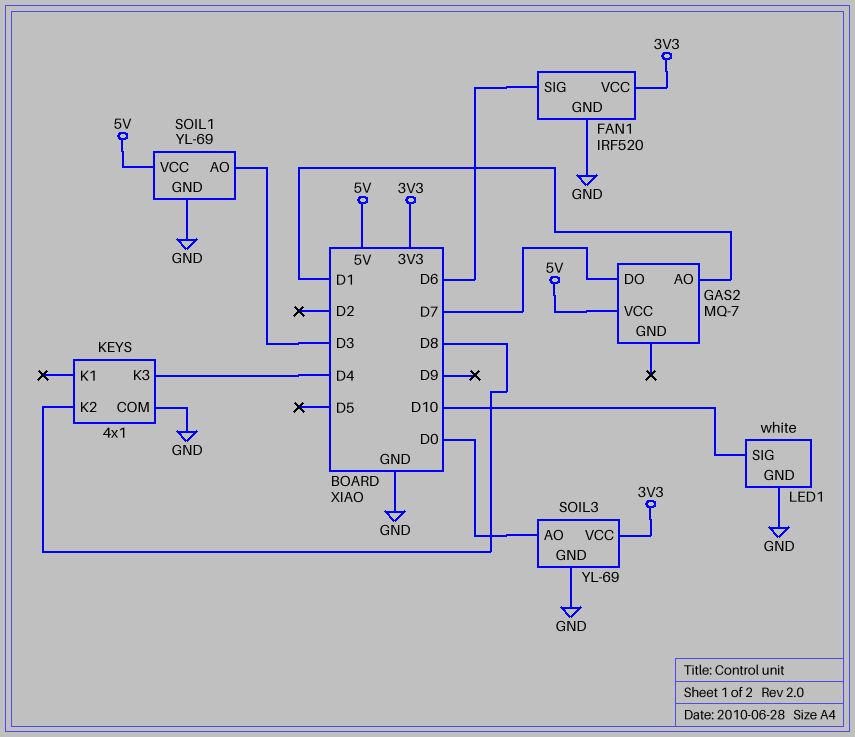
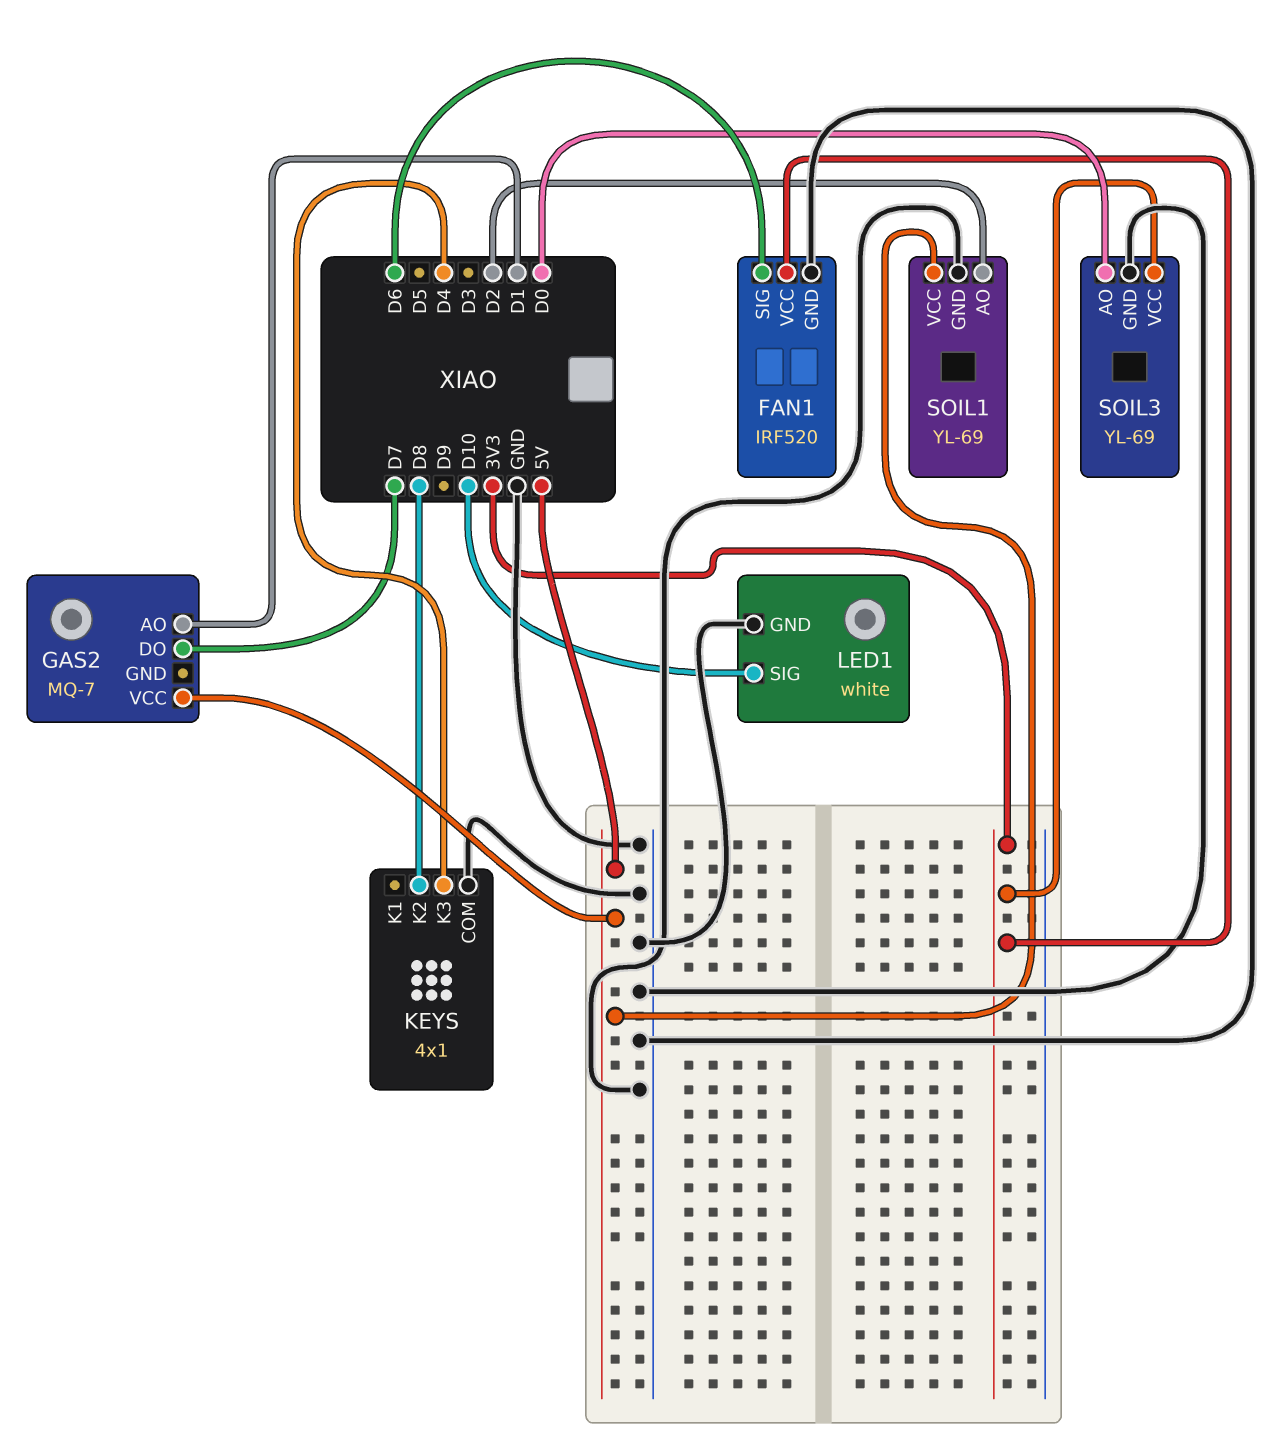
SOIL1 pin AO: D3 -> D2

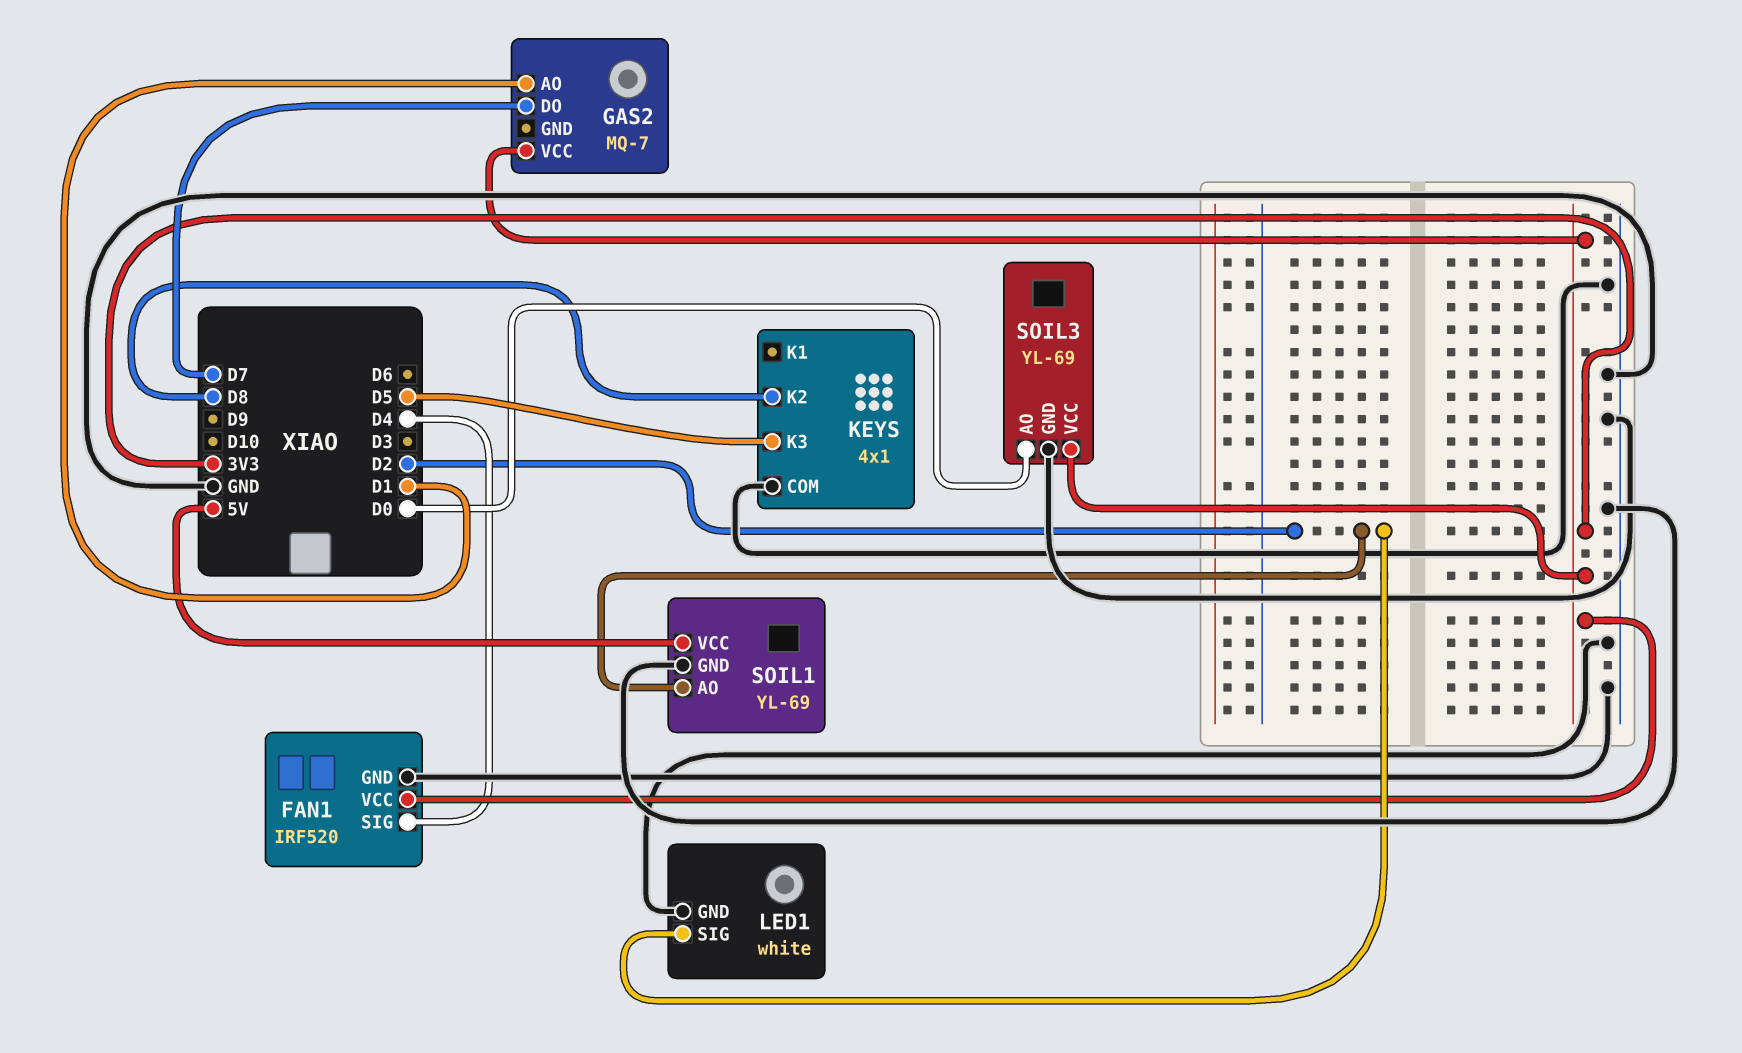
FAN1 pin SIG: D6 -> D4
GAS2 pin VCC: 5V -> 3V3
KEYS pin K3: D4 -> D5
LED1 pin SIG: D10 -> D2

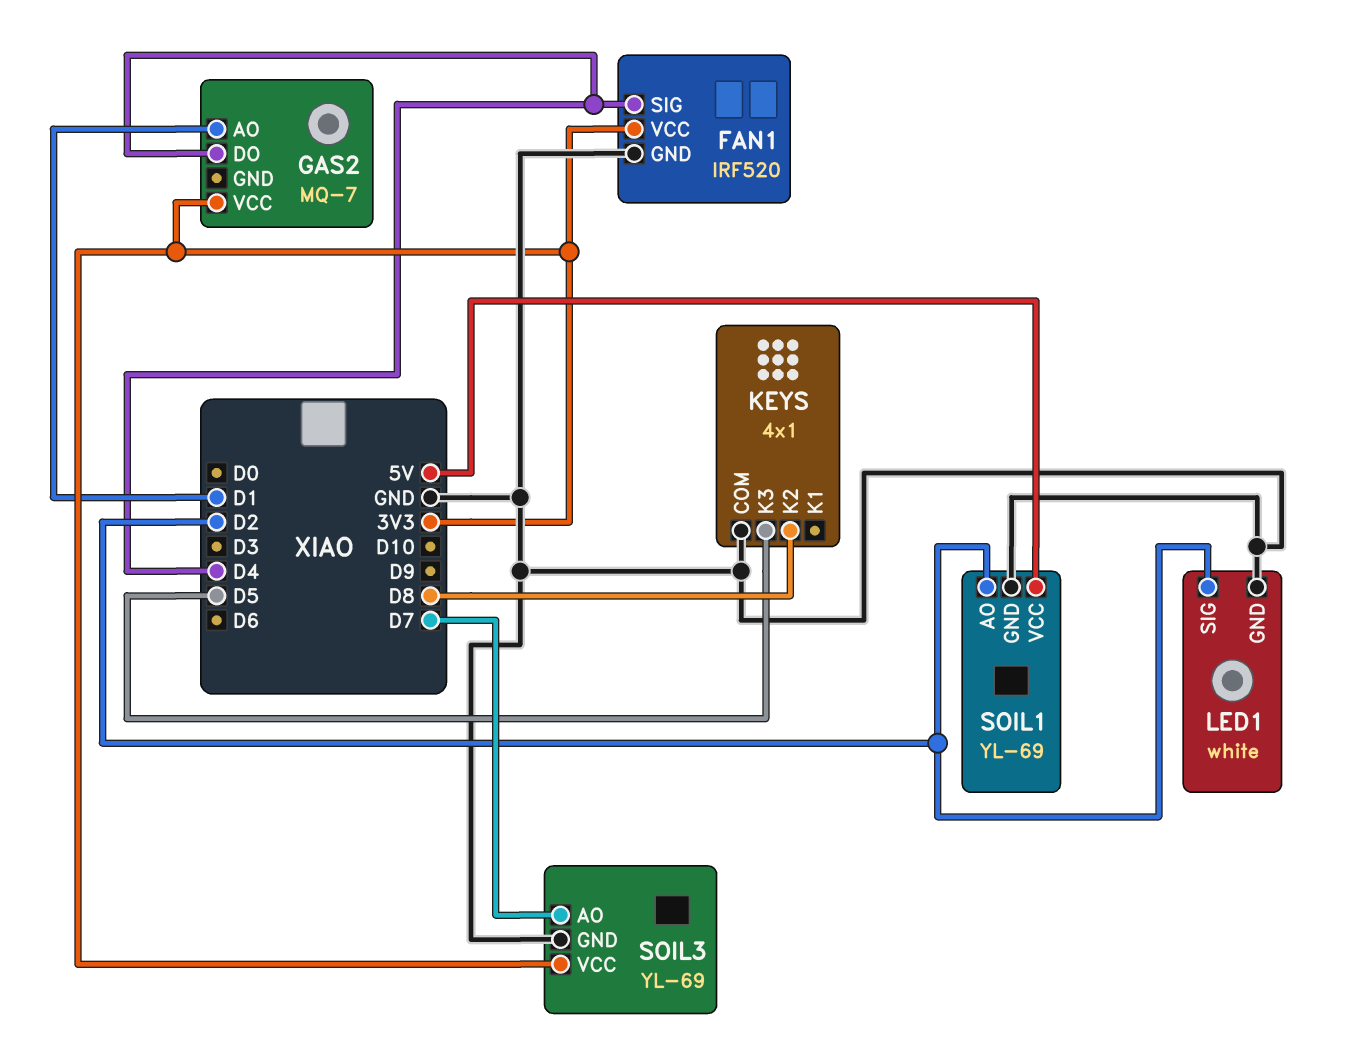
GAS2 pin DO: D7 -> D4
SOIL3 pin AO: D0 -> D7

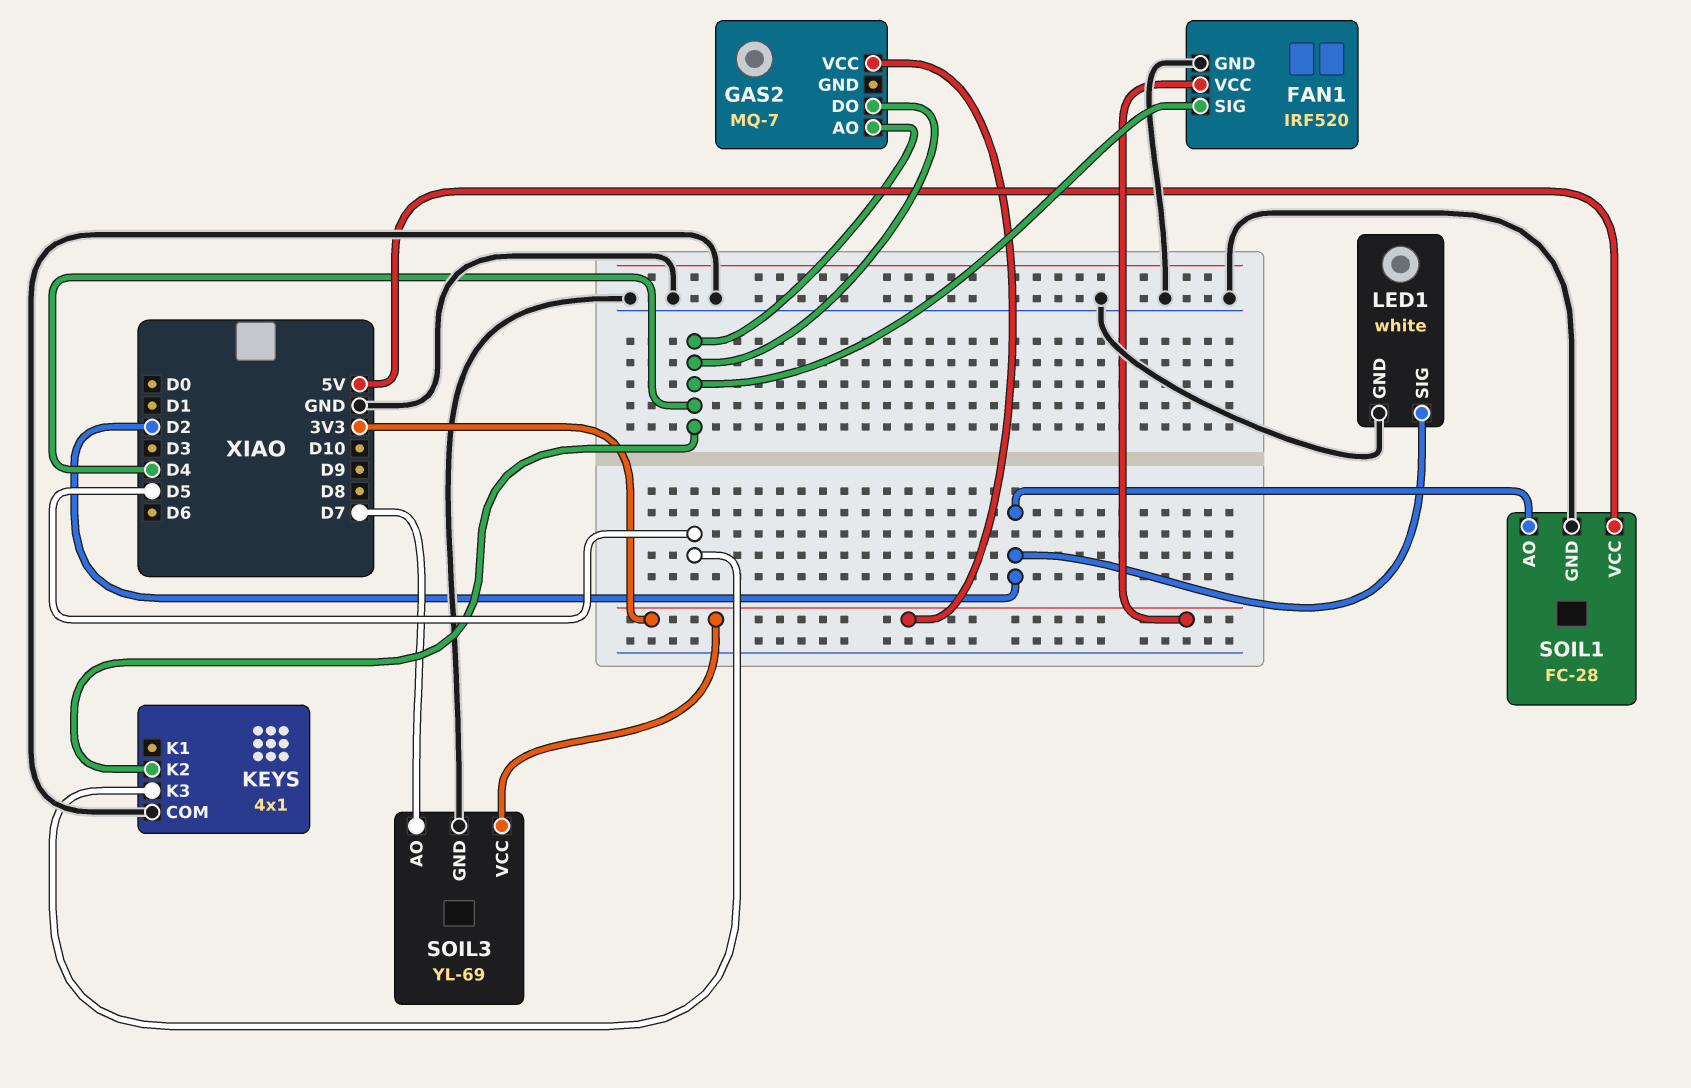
GAS2 pin AO: D1 -> D4
KEYS pin K2: D8 -> D4
SOIL1: YL-69 -> FC-28

